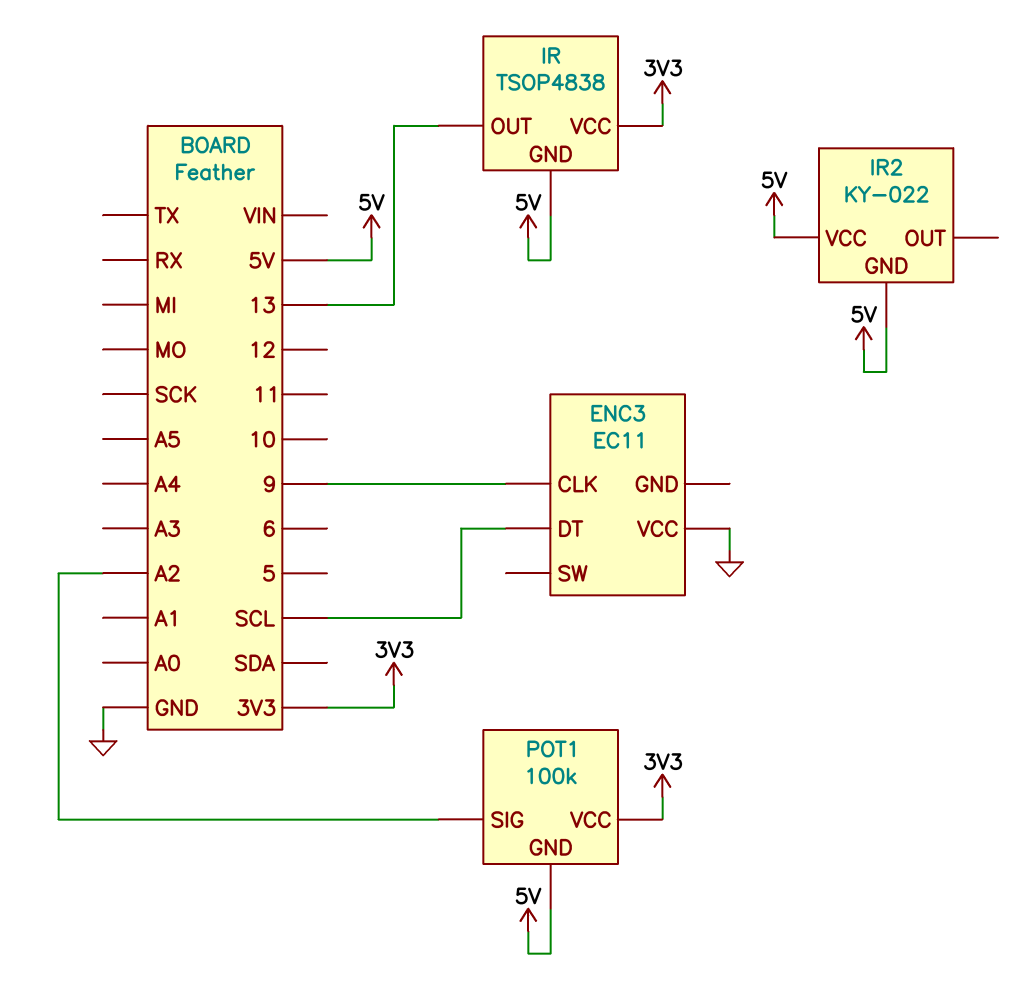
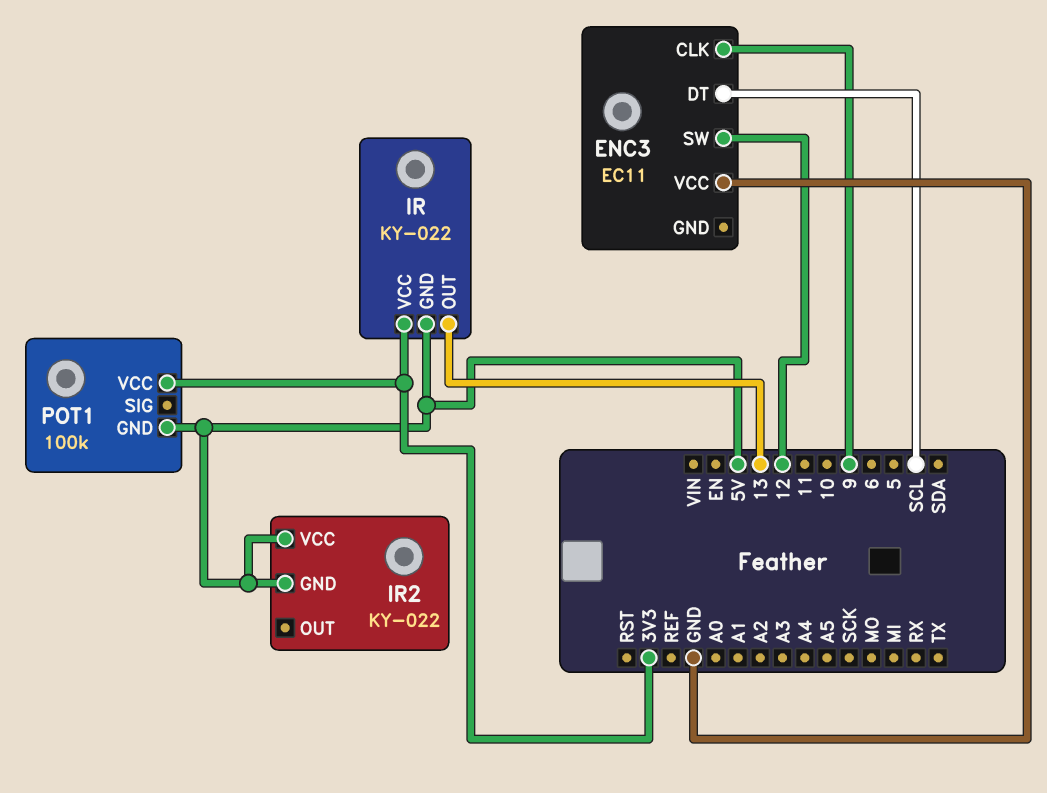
ENC3 pin SW: none -> 12
IR: TSOP4838 -> KY-022
POT1 pin SIG: A2 -> none

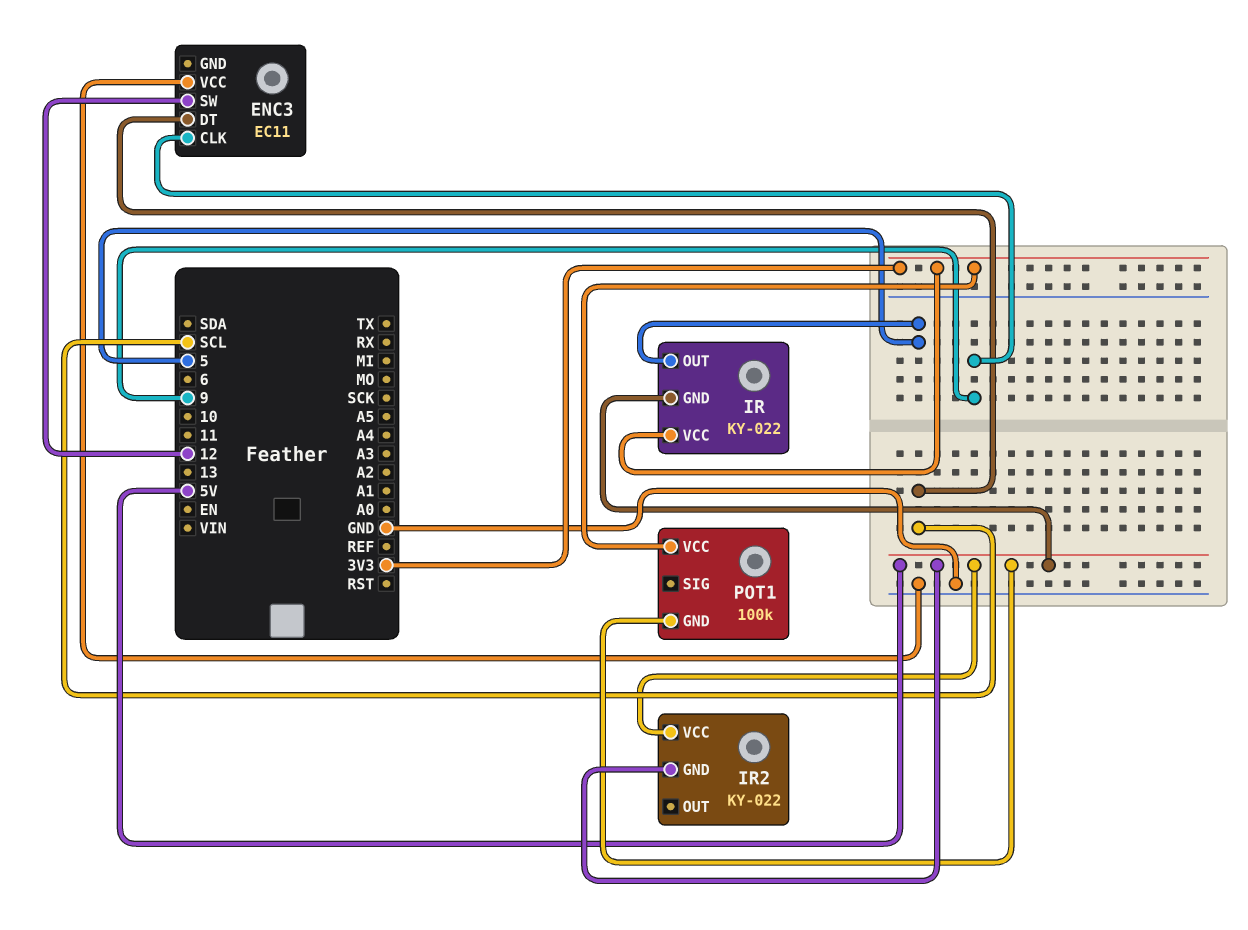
IR pin OUT: 13 -> 5

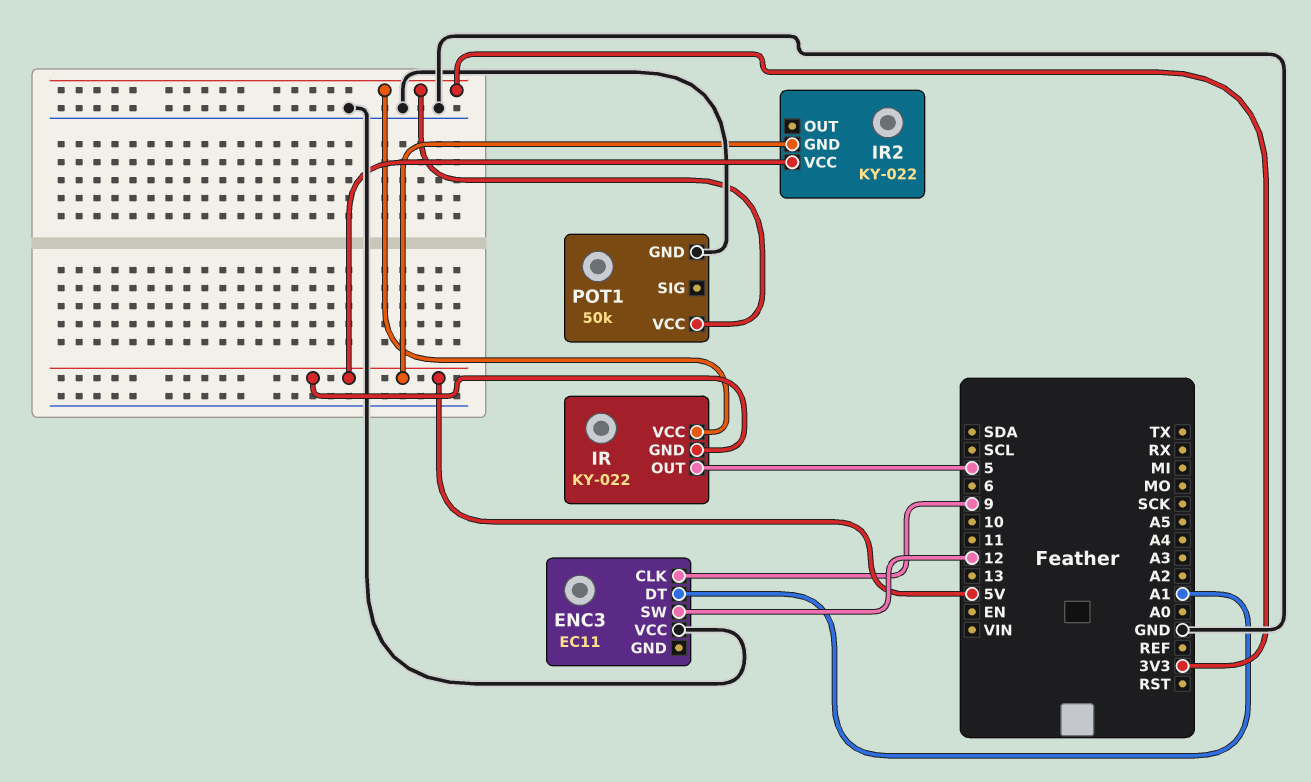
ENC3 pin DT: SCL -> A1
POT1: 100k -> 50k
POT1 pin GND: 5V -> GND

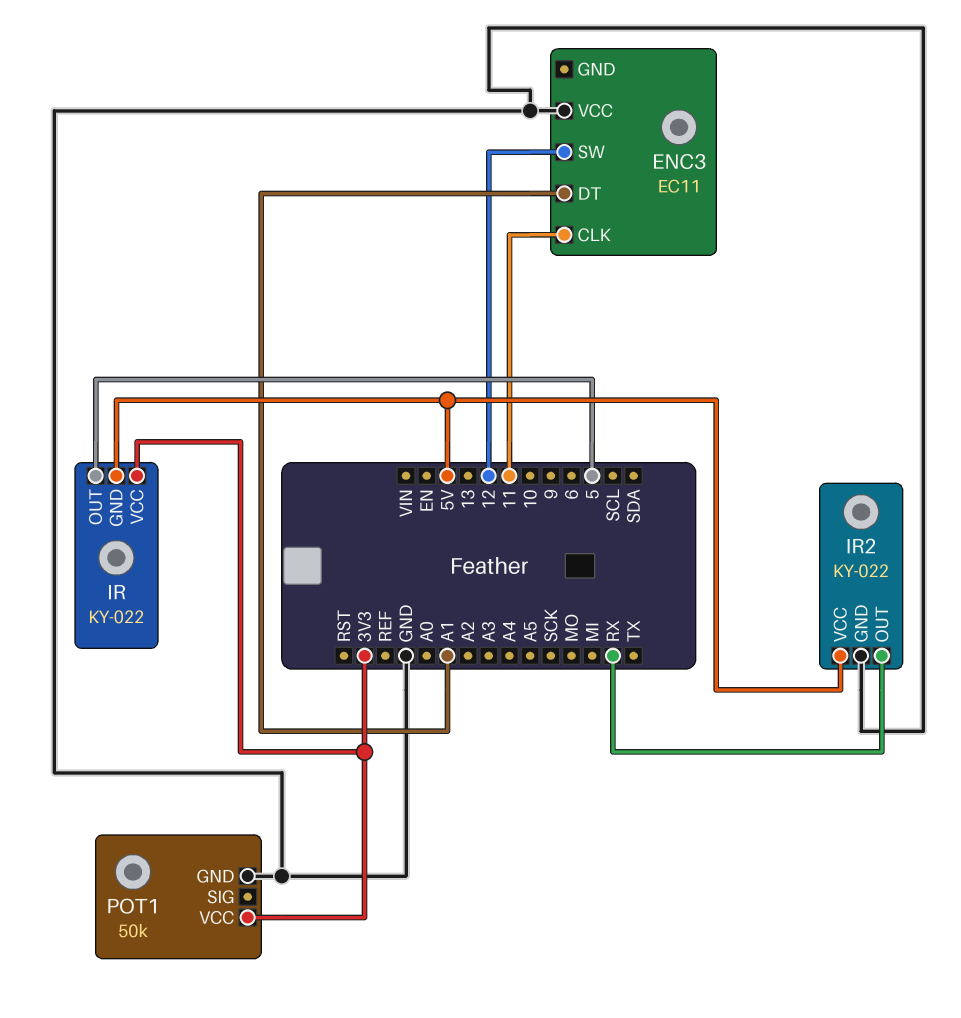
ENC3 pin CLK: 9 -> 11
IR2 pin GND: 5V -> GND
IR2 pin OUT: none -> RX

